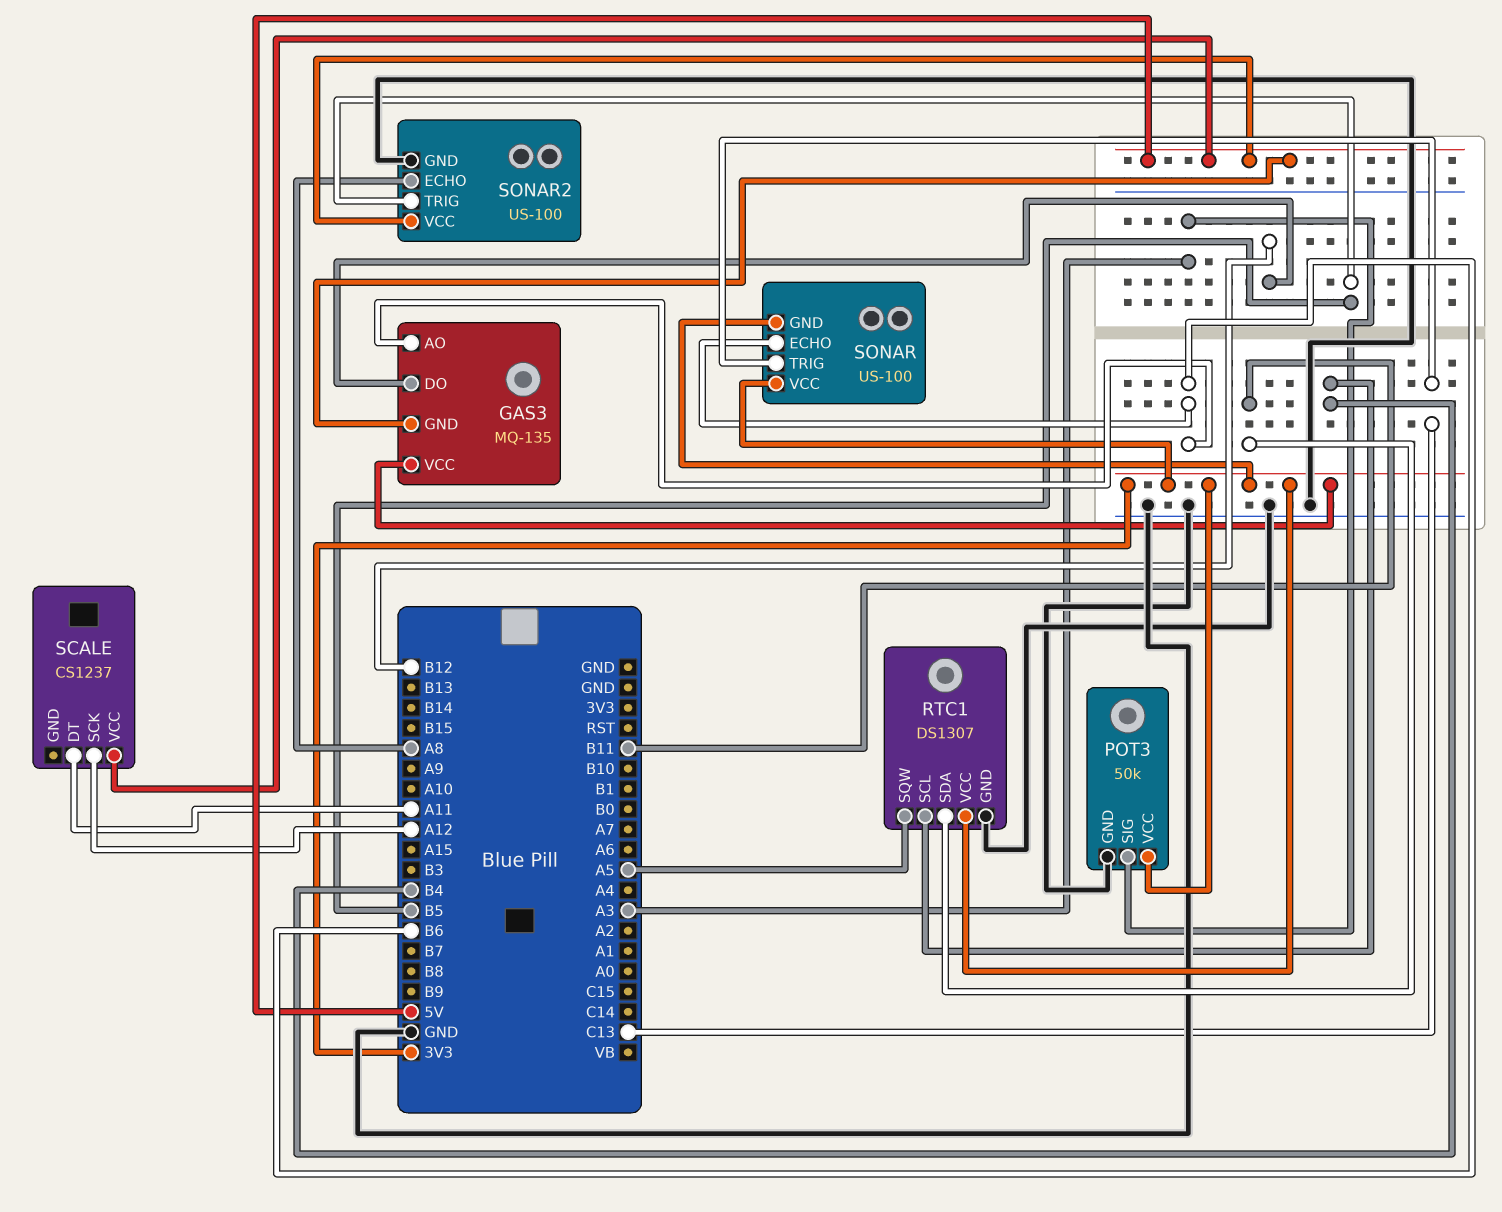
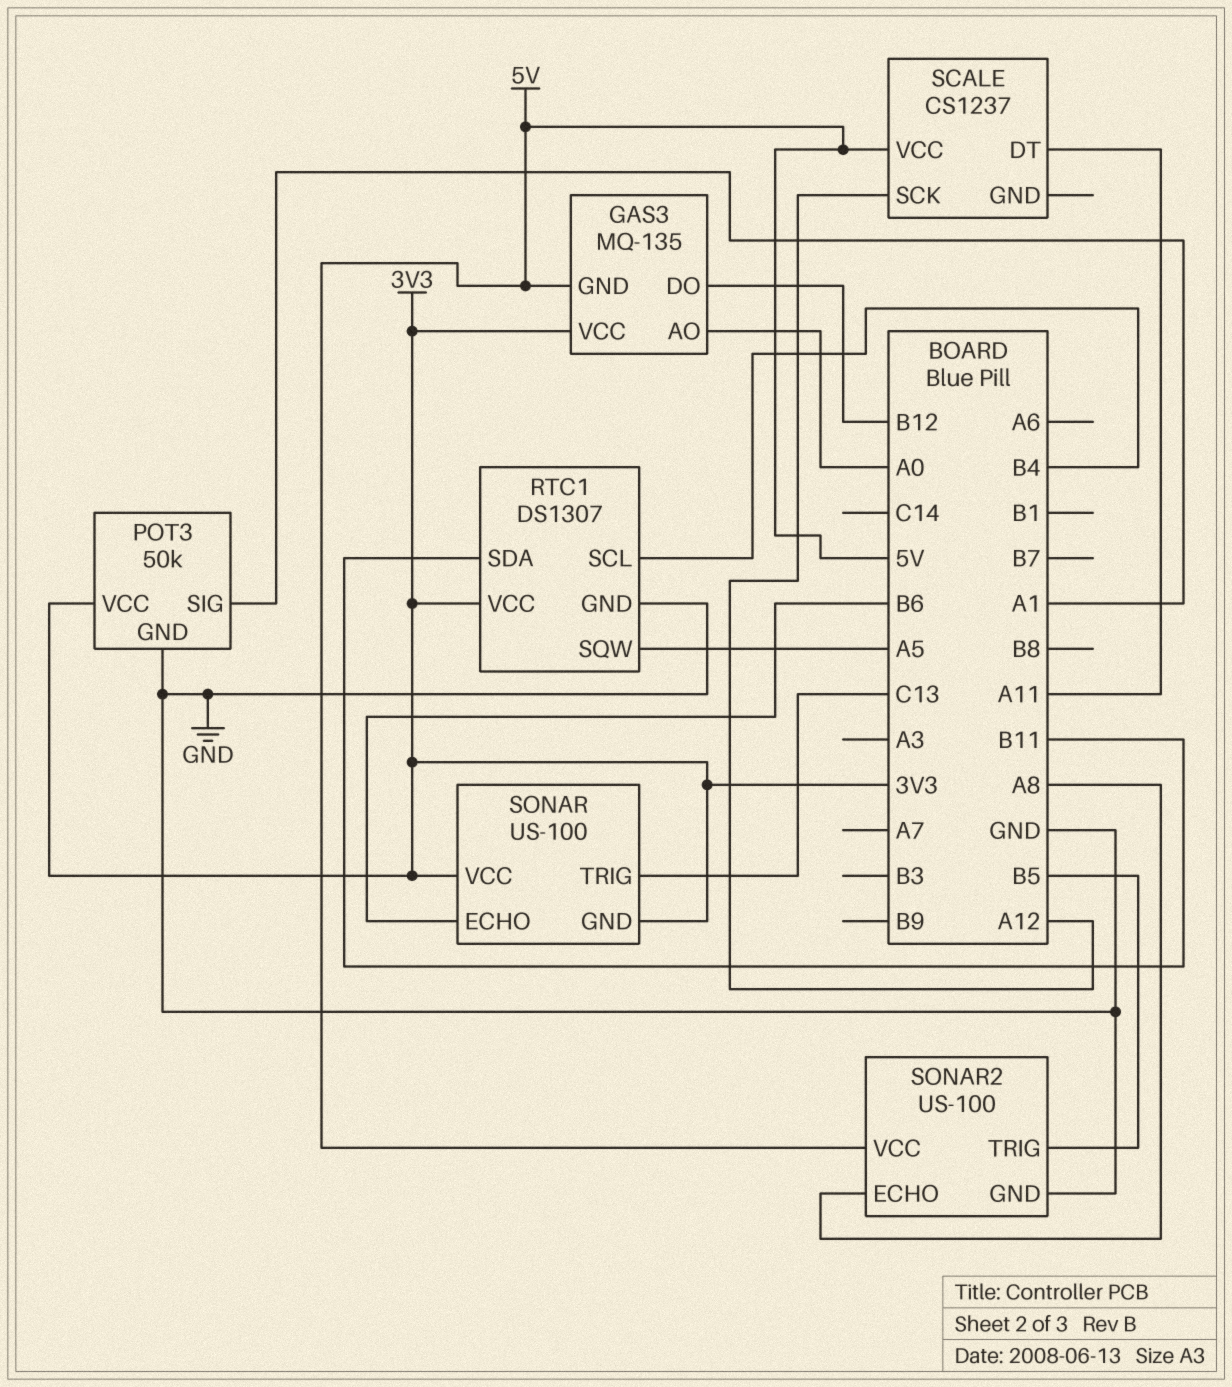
GAS3 pin AO: B6 -> A0
POT3 pin SIG: A3 -> A1

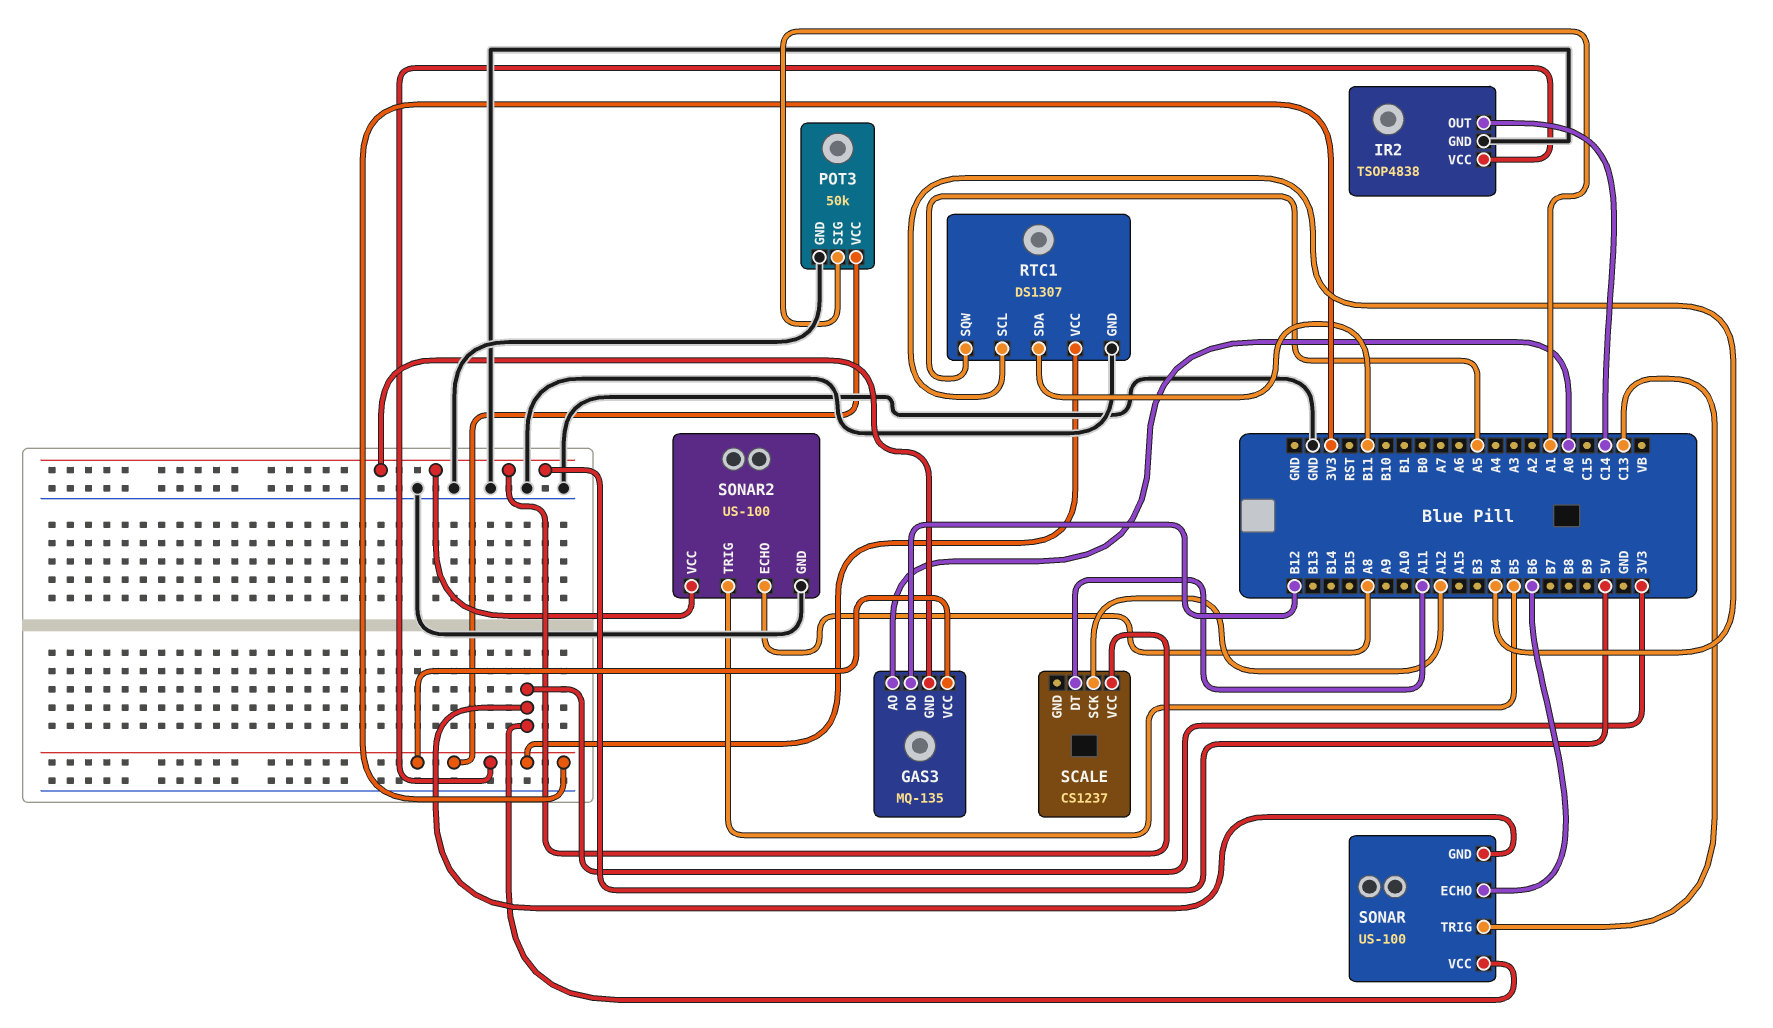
IR2: none -> TSOP4838
IR2 pin GND: none -> GND
IR2 pin OUT: none -> C14
IR2 pin VCC: none -> 3V3

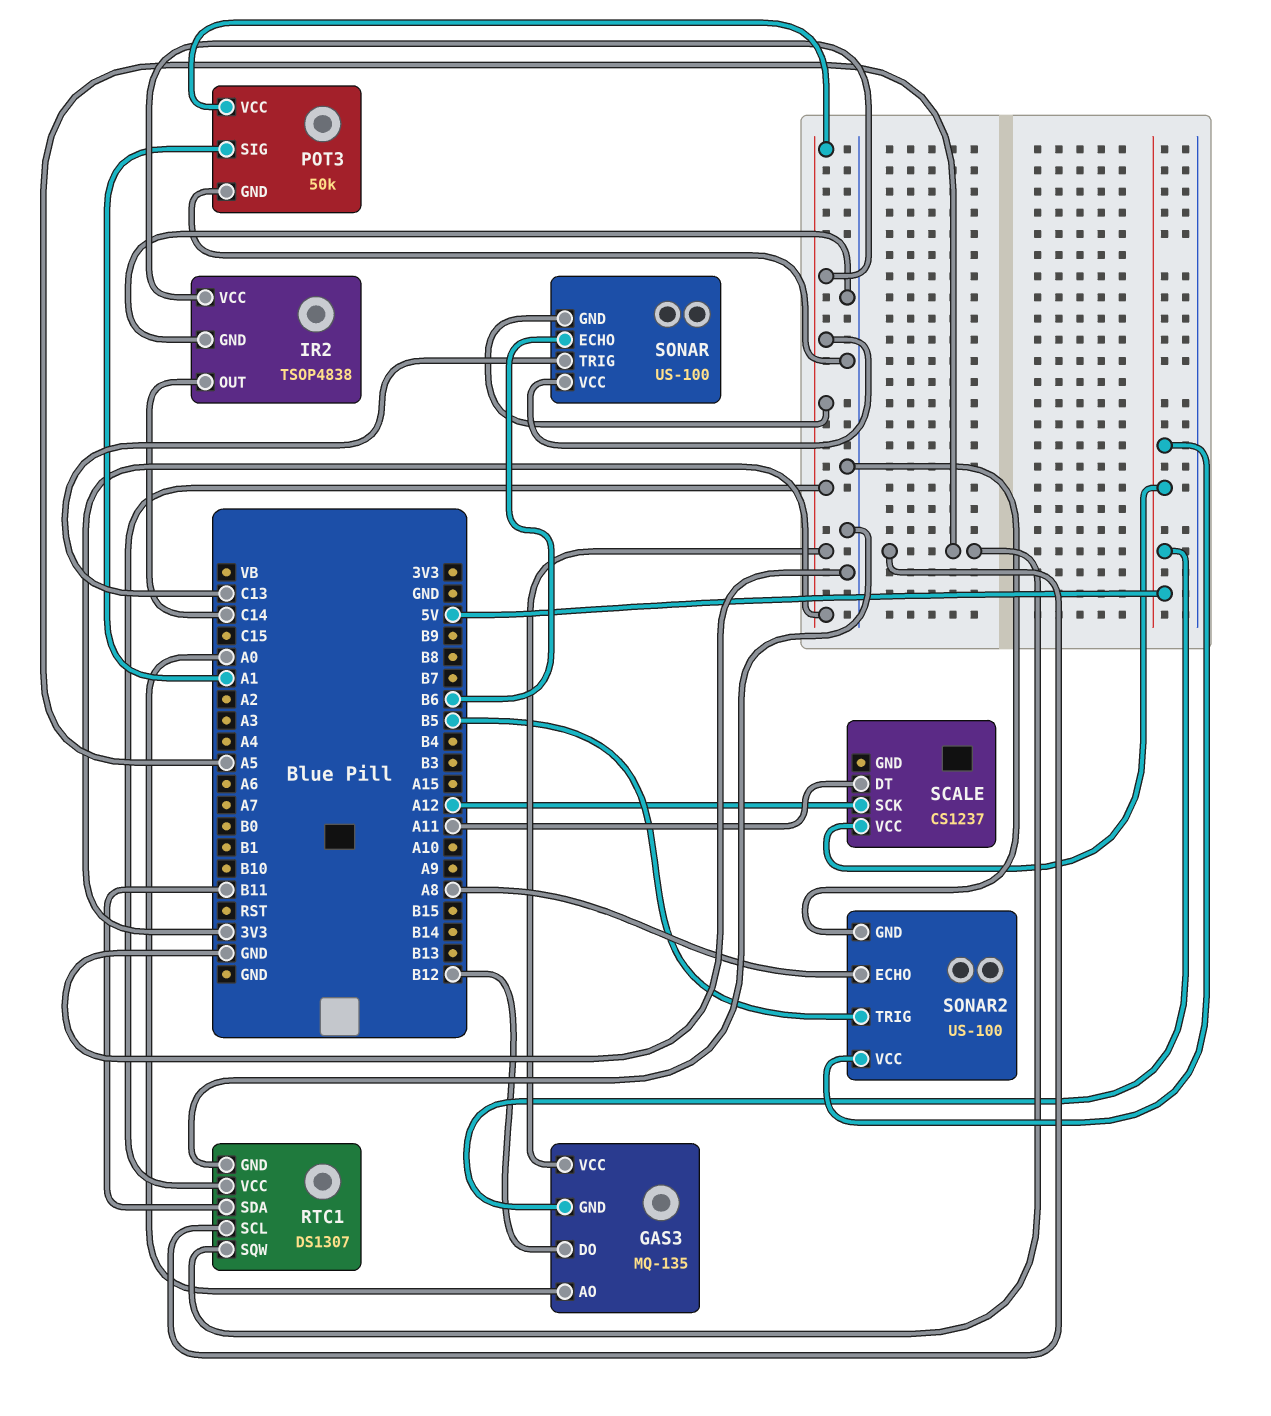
RTC1 pin SCL: B4 -> A5

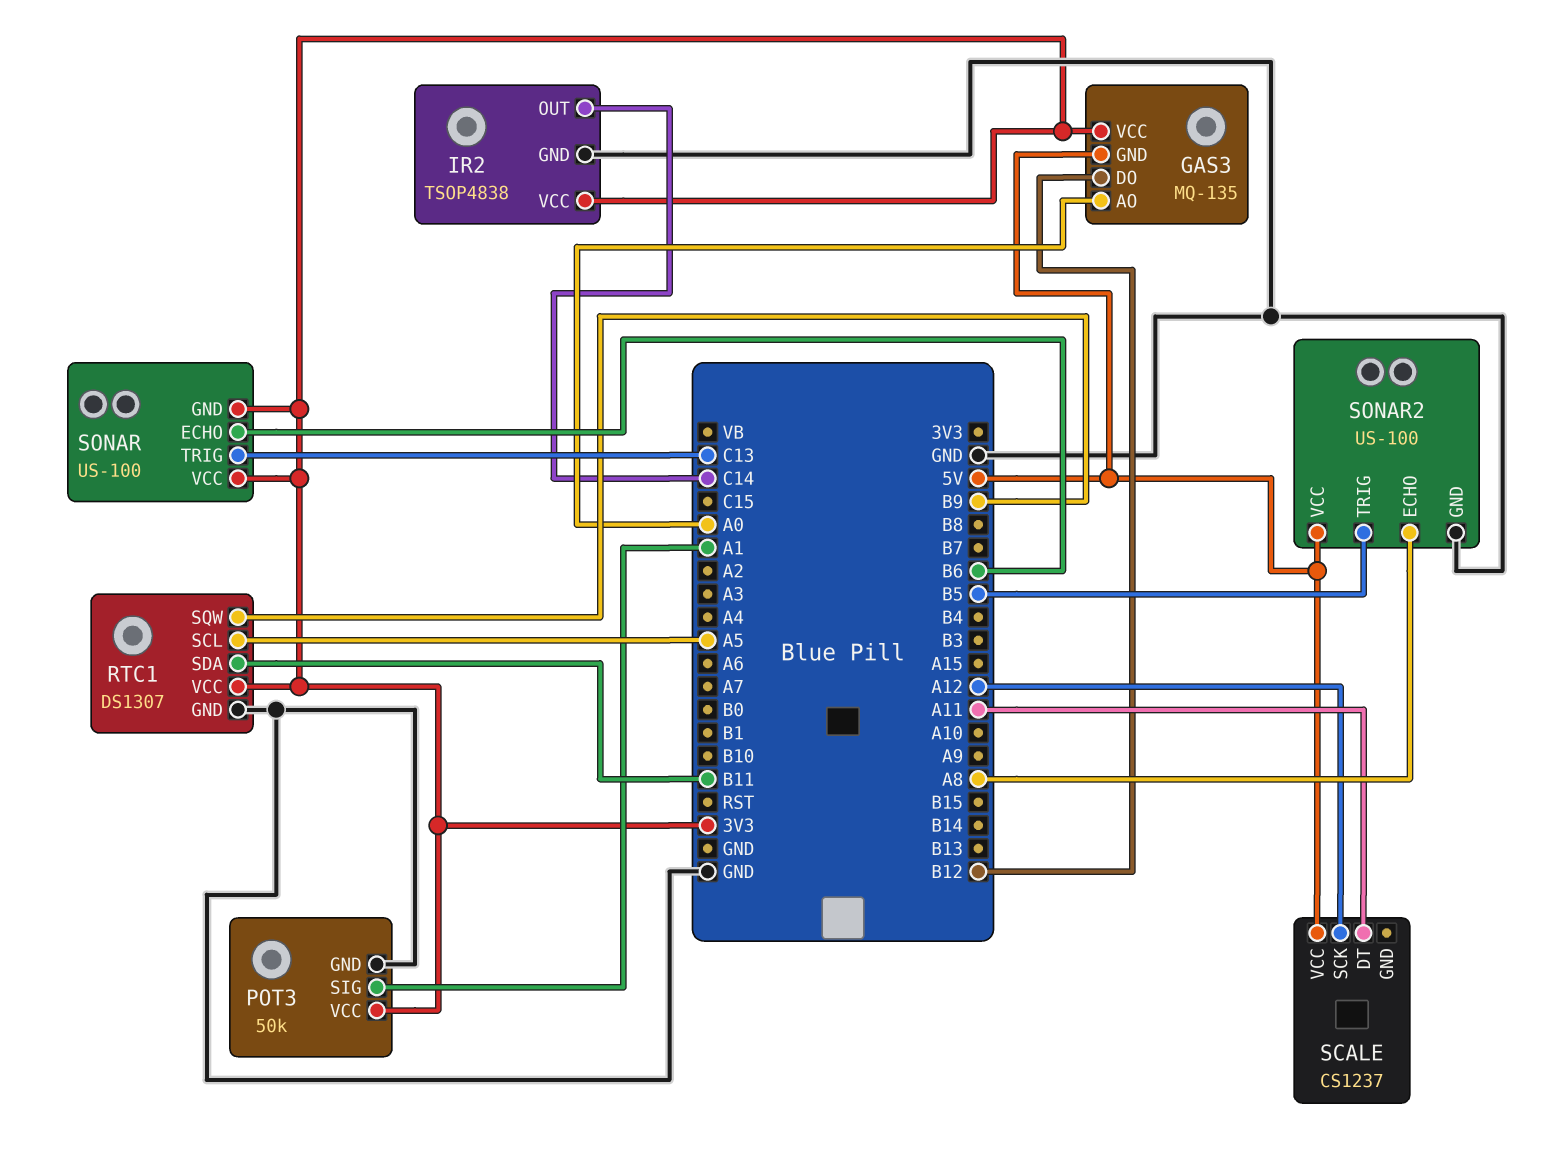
RTC1 pin SQW: A5 -> B9

